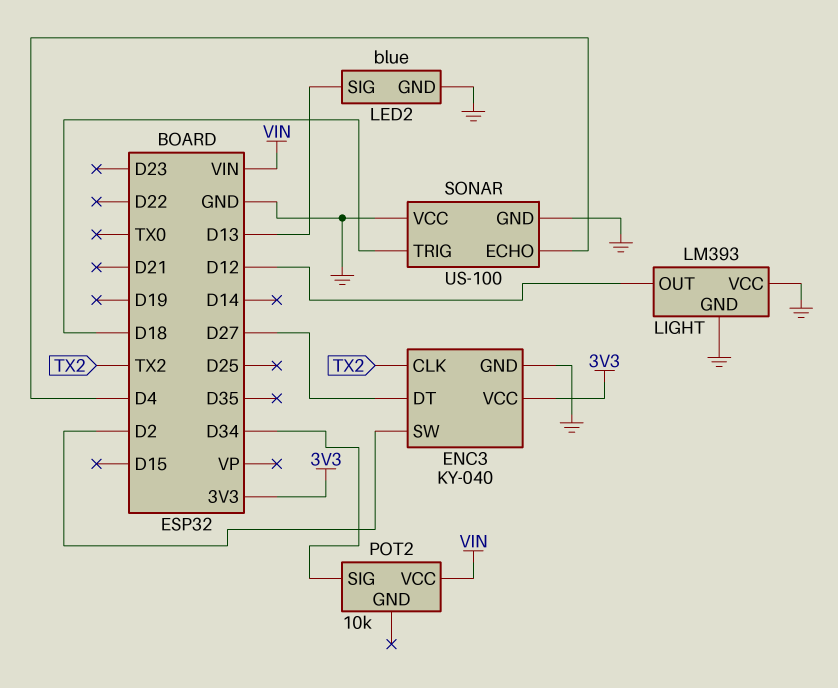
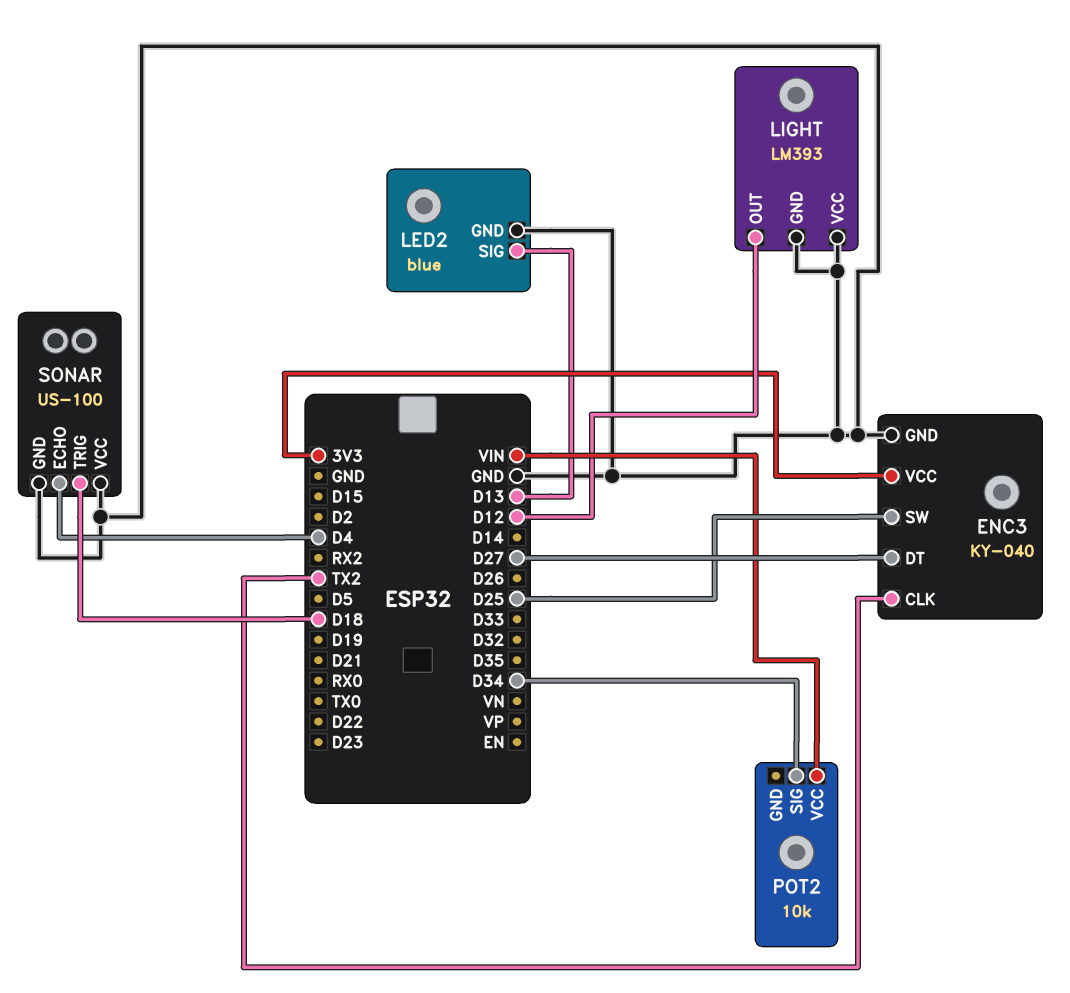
ENC3 pin SW: D2 -> D25

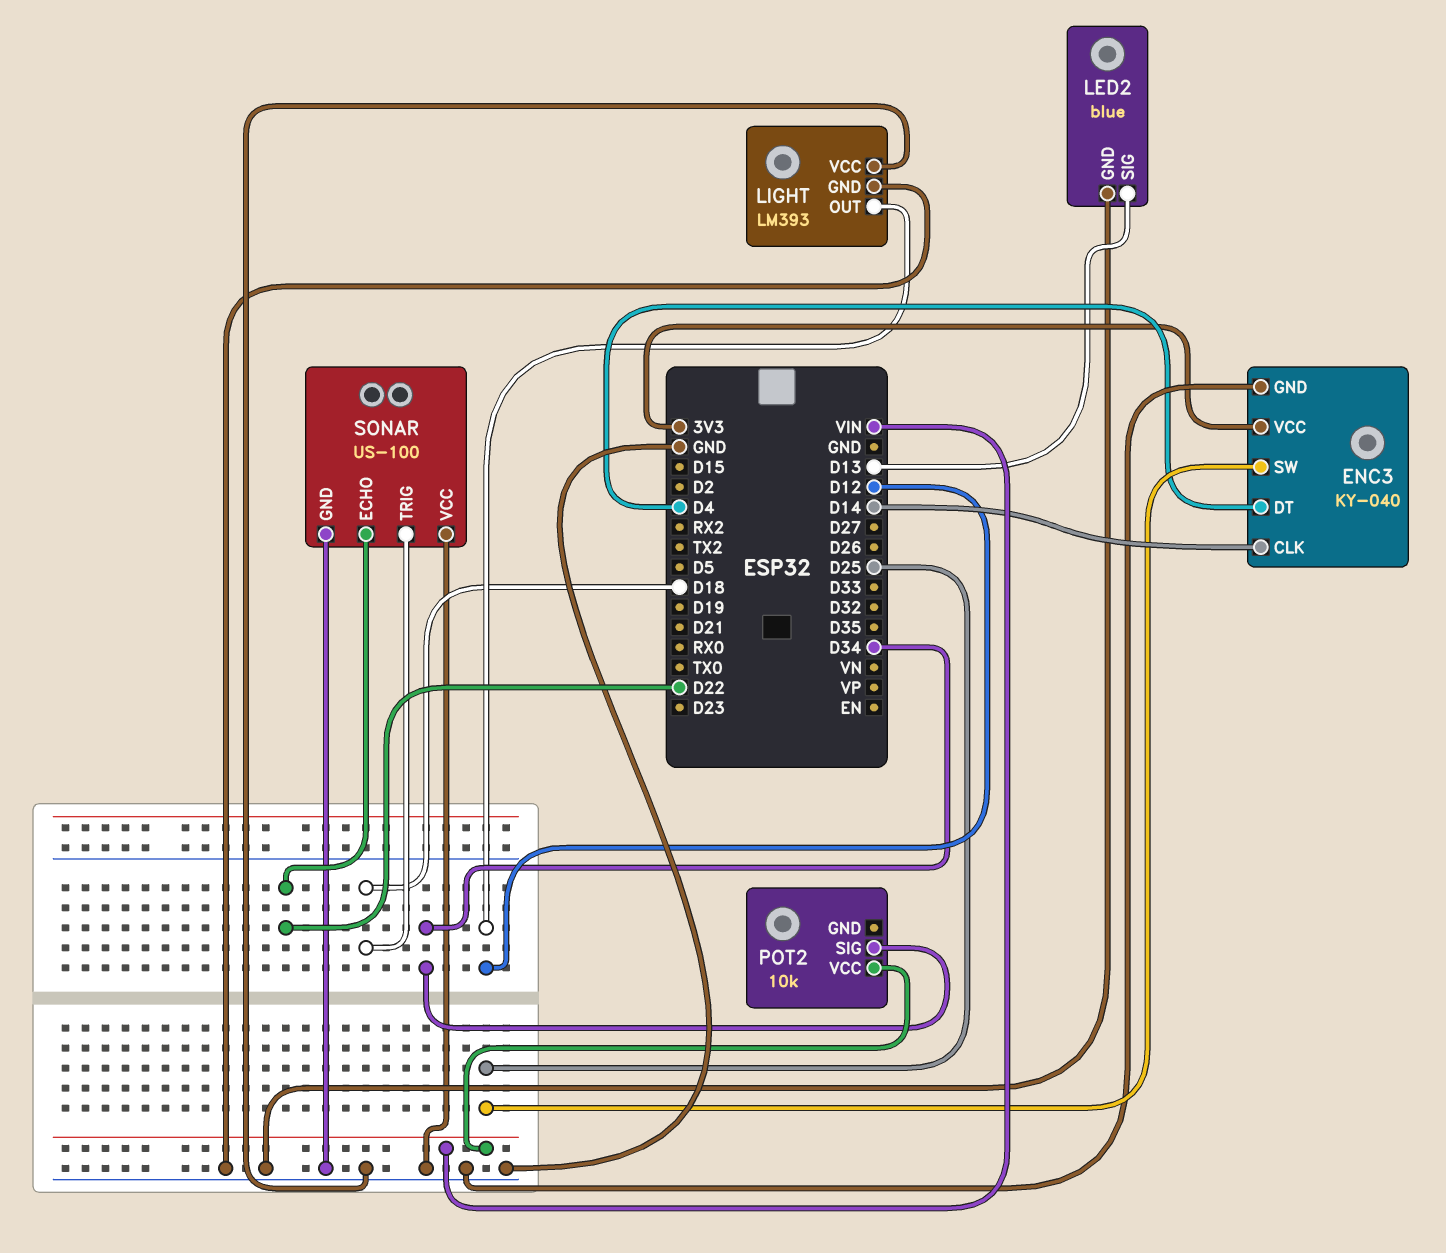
ENC3 pin CLK: TX2 -> D14
ENC3 pin DT: D27 -> D4
SONAR pin ECHO: D4 -> D22

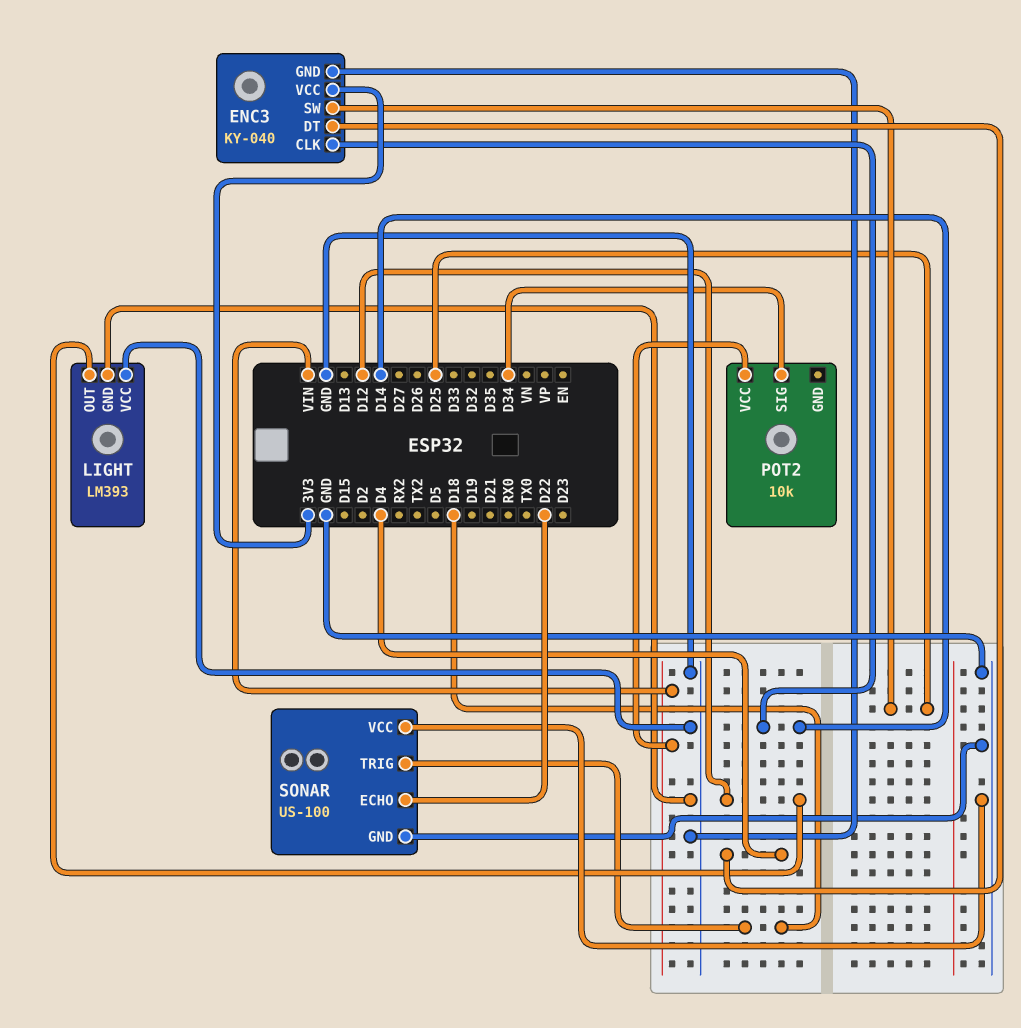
LED2: blue -> none
LED2 pin GND: GND -> none
LED2 pin SIG: D13 -> none

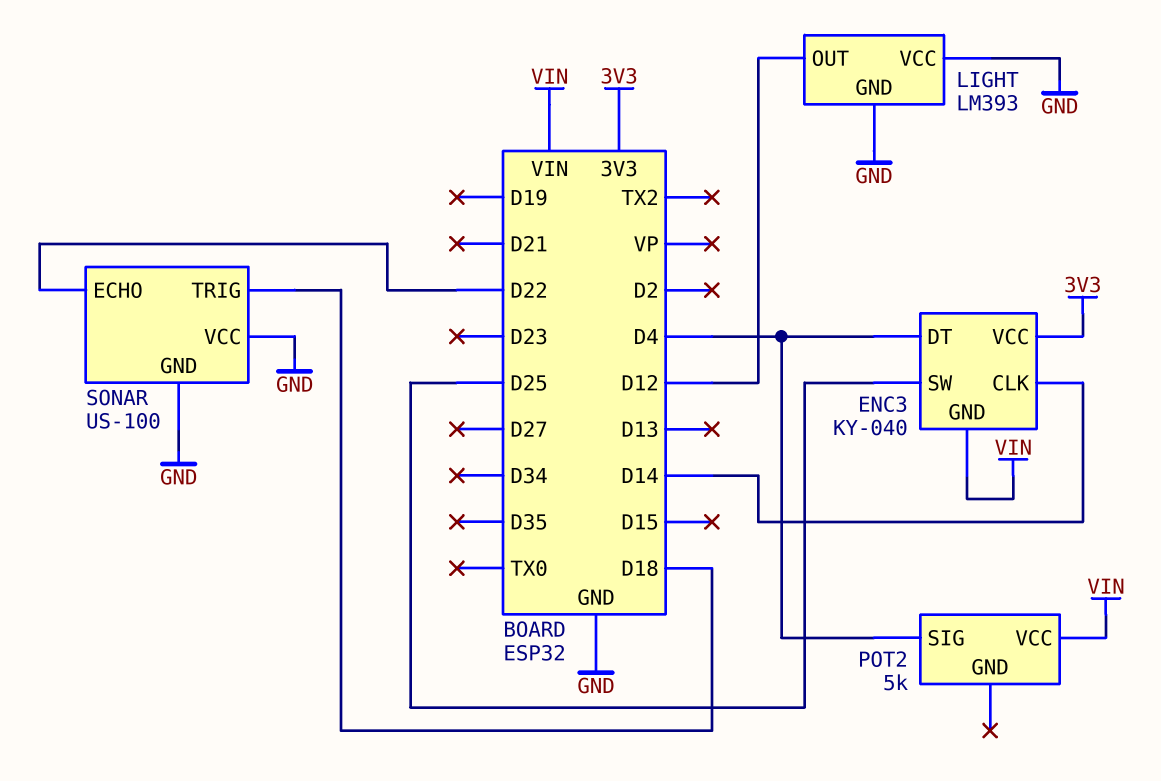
ENC3 pin GND: GND -> VIN
POT2: 10k -> 5k
POT2 pin SIG: D34 -> D4

